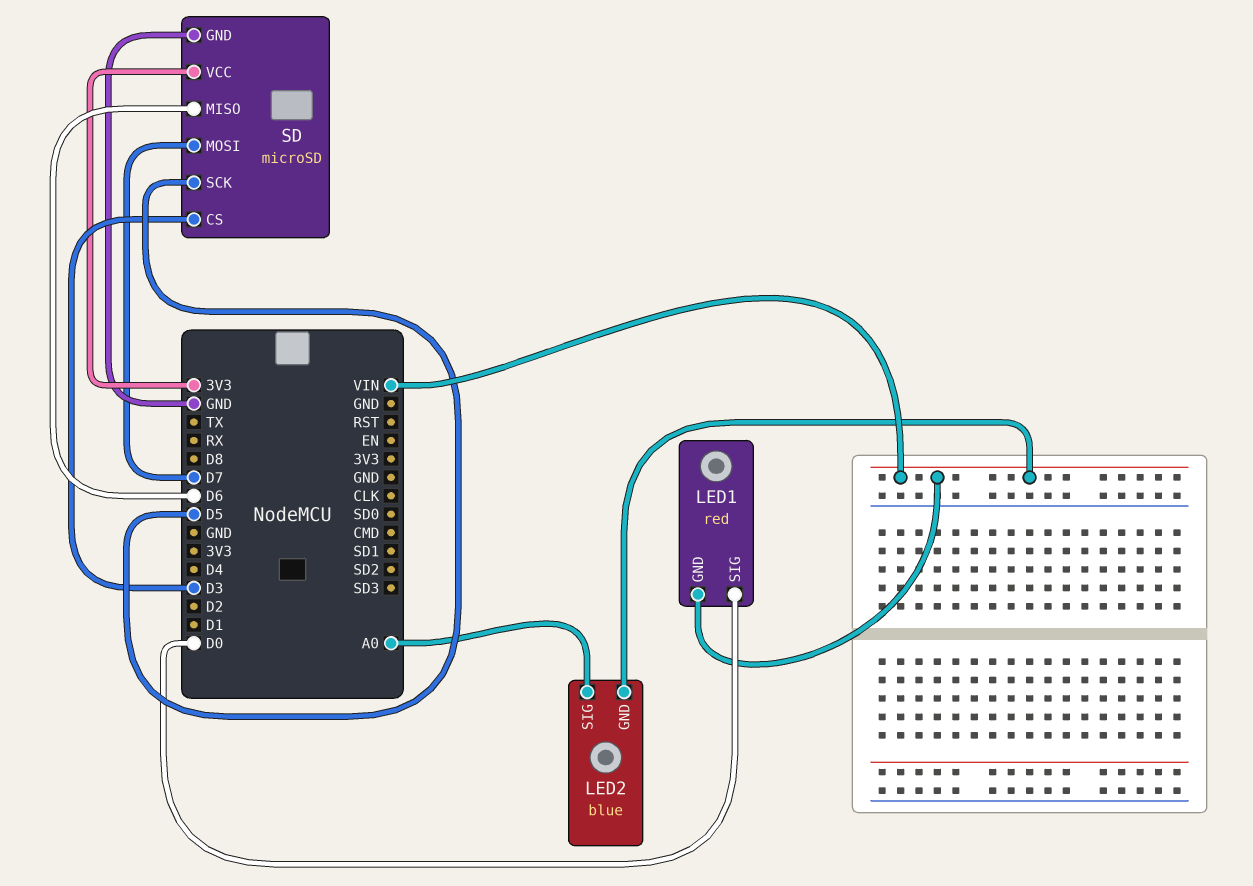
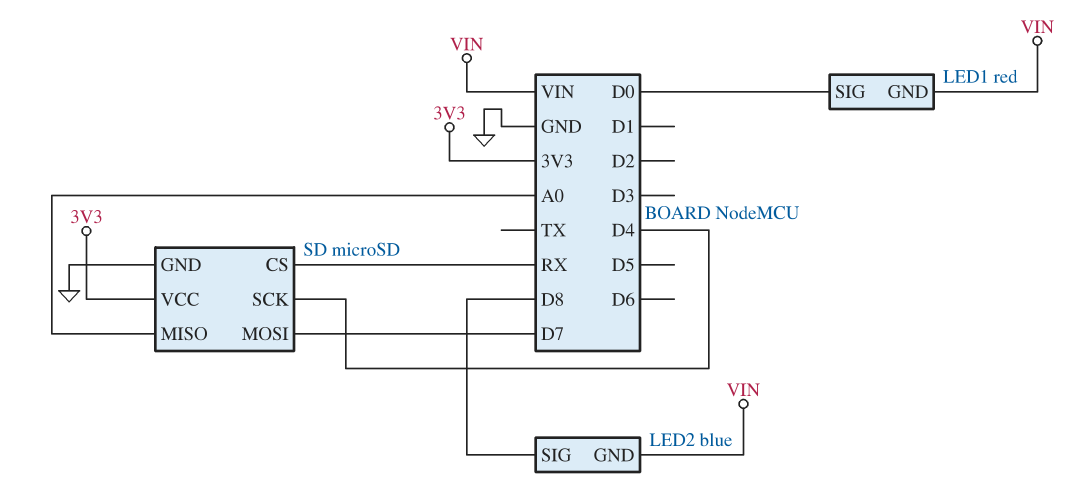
LED2 pin SIG: A0 -> D8
SD pin CS: D3 -> RX
SD pin MISO: D6 -> A0
SD pin SCK: D5 -> D4

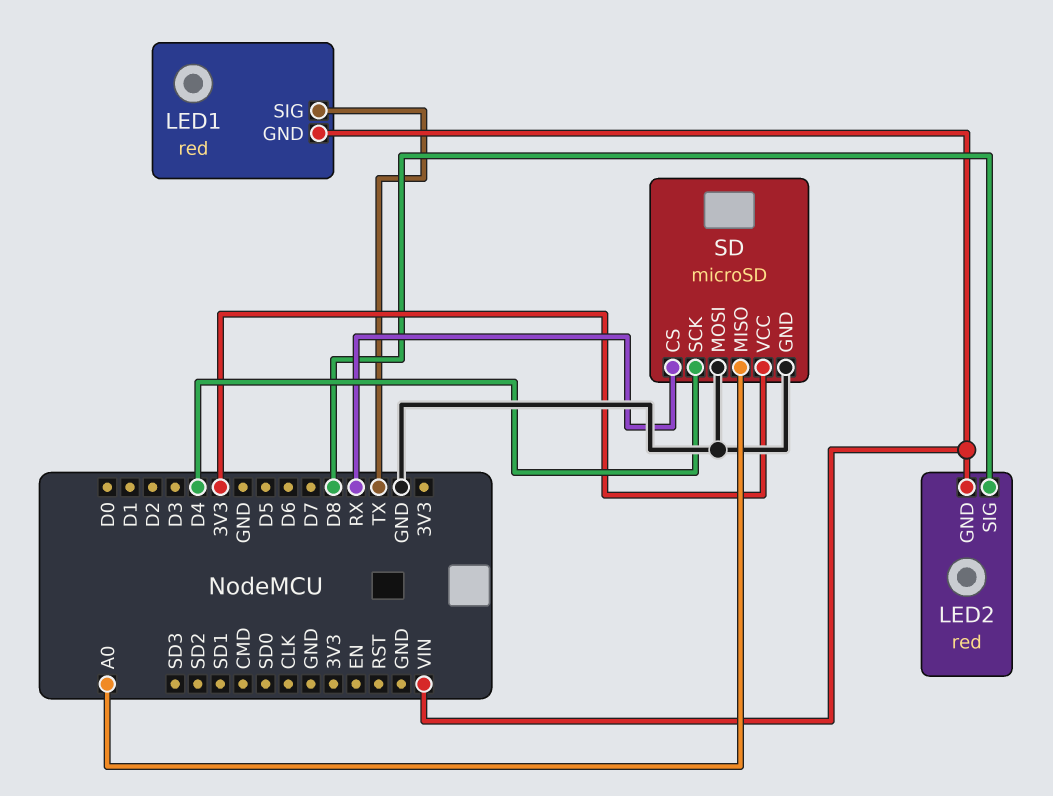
LED1 pin SIG: D0 -> TX
LED2: blue -> red
SD pin MOSI: D7 -> GND

